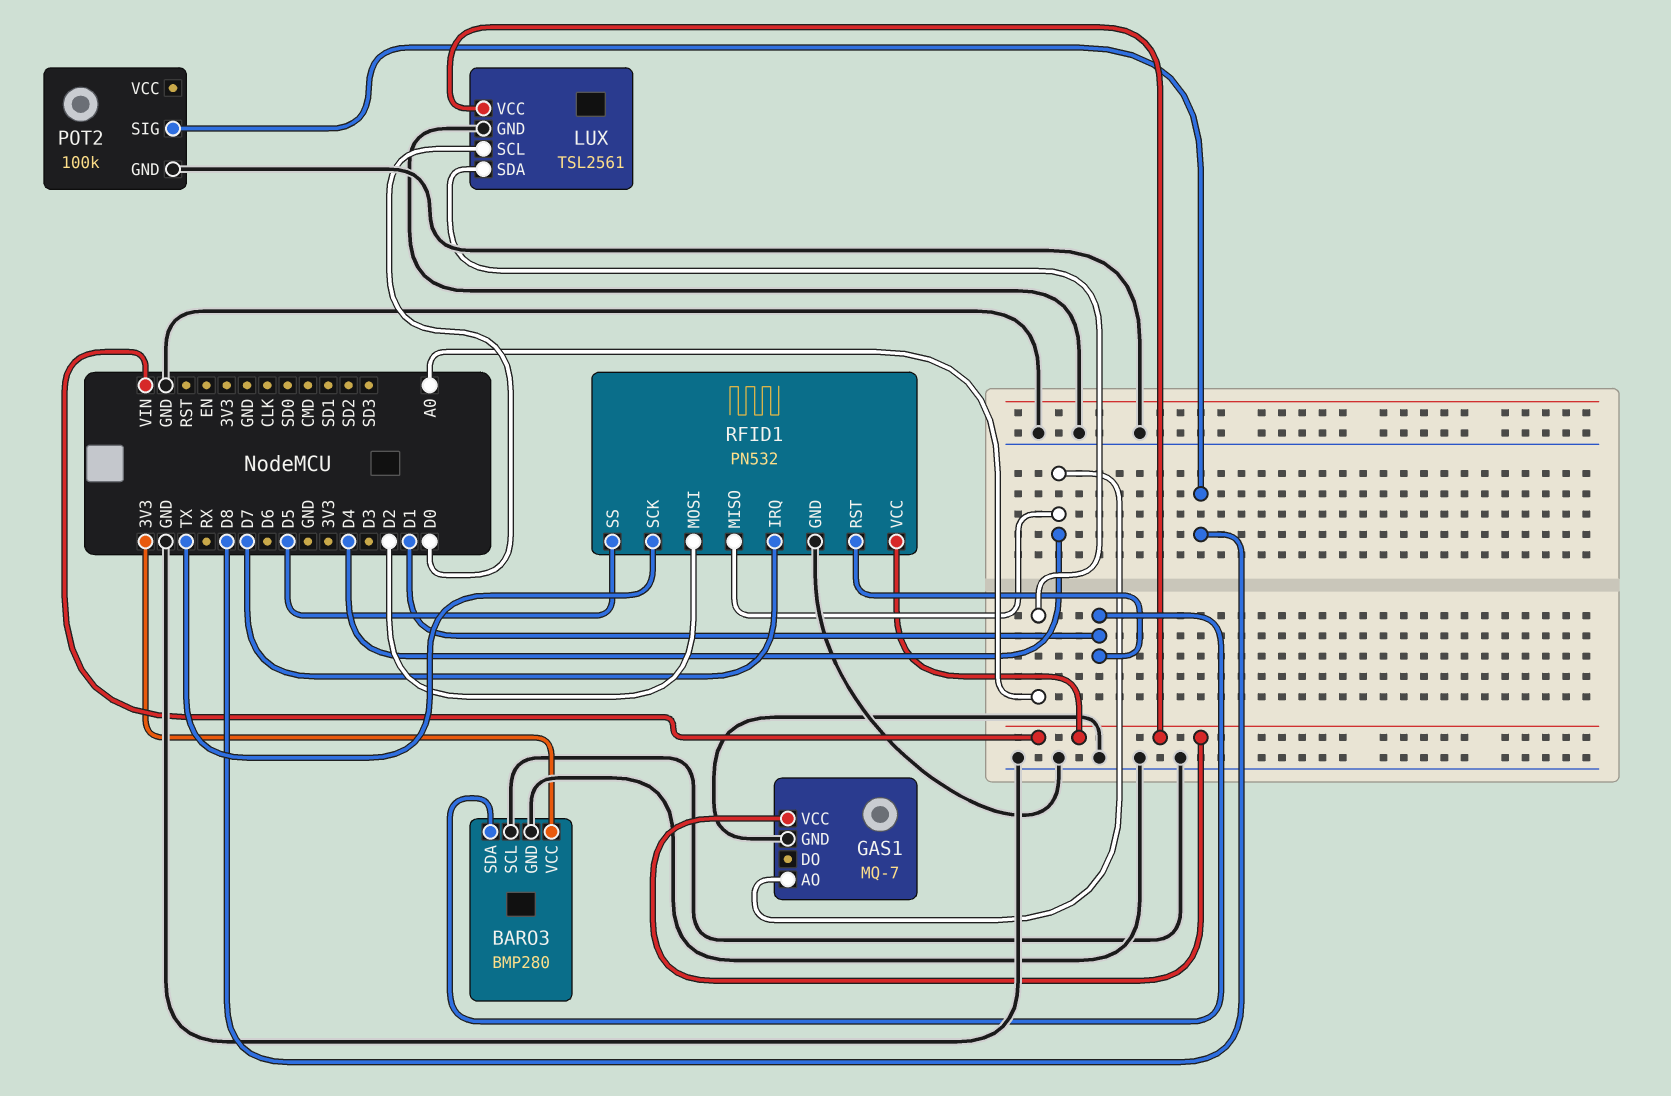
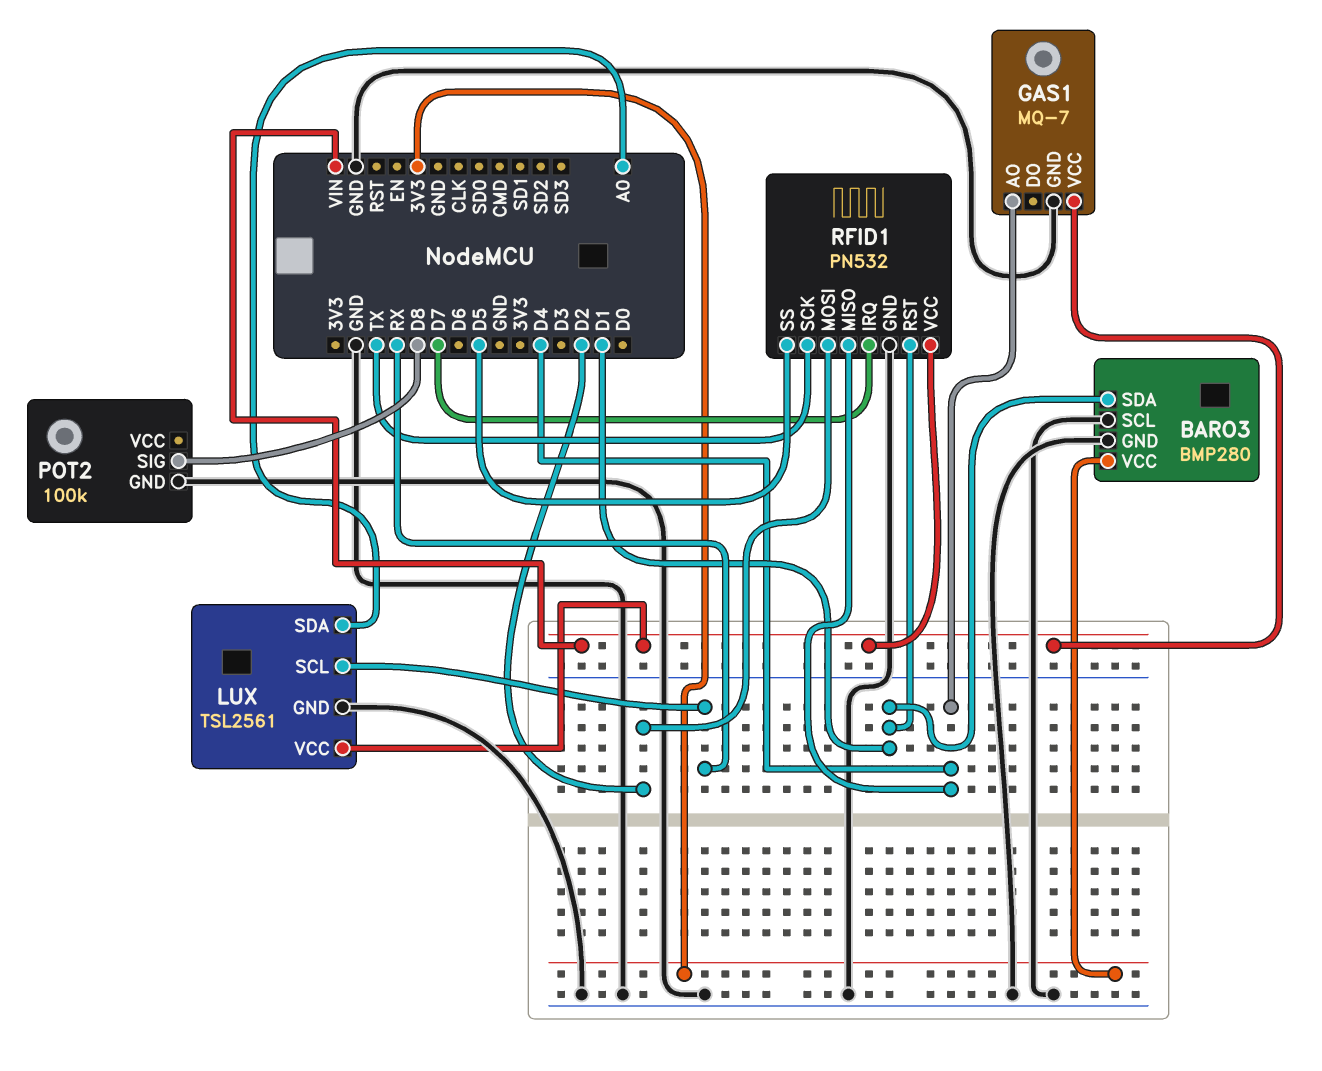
LUX pin SCL: D0 -> RX

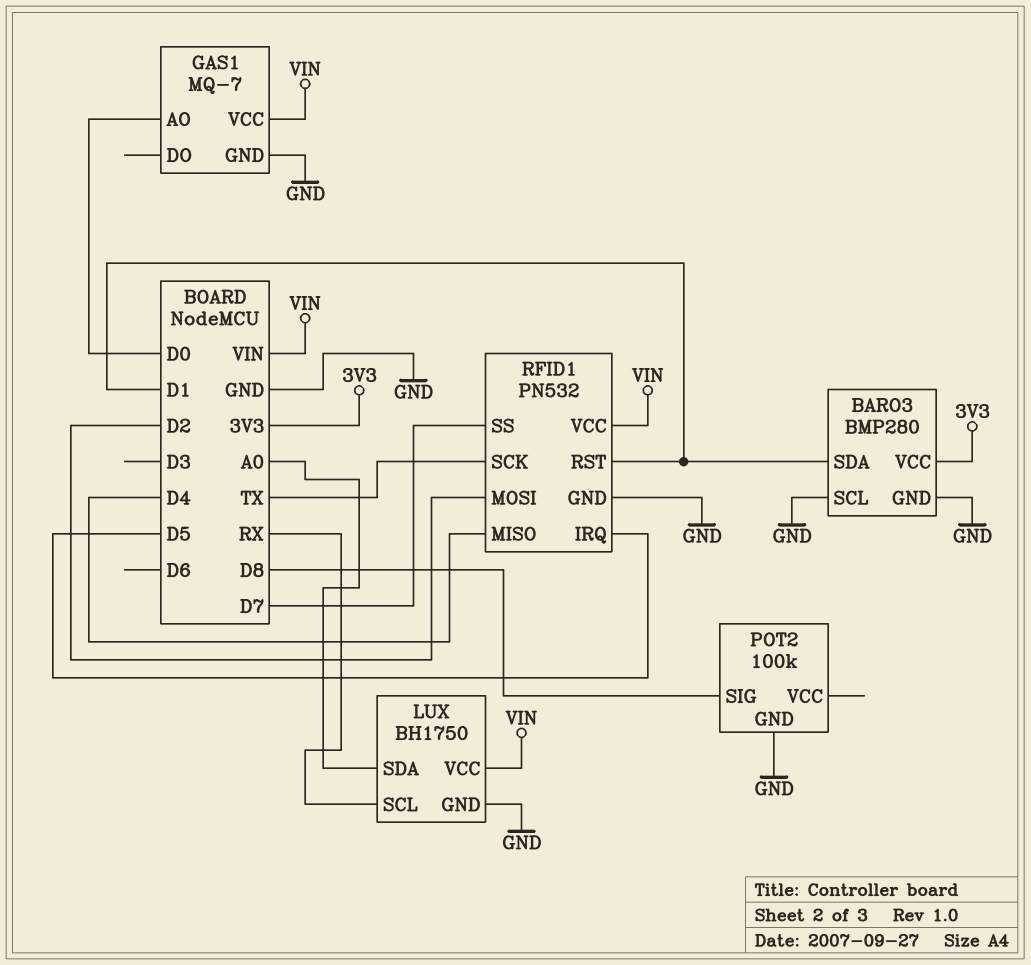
GAS1 pin AO: D4 -> D0
LUX: TSL2561 -> BH1750
RFID1 pin IRQ: D7 -> D5
RFID1 pin SS: D5 -> D7

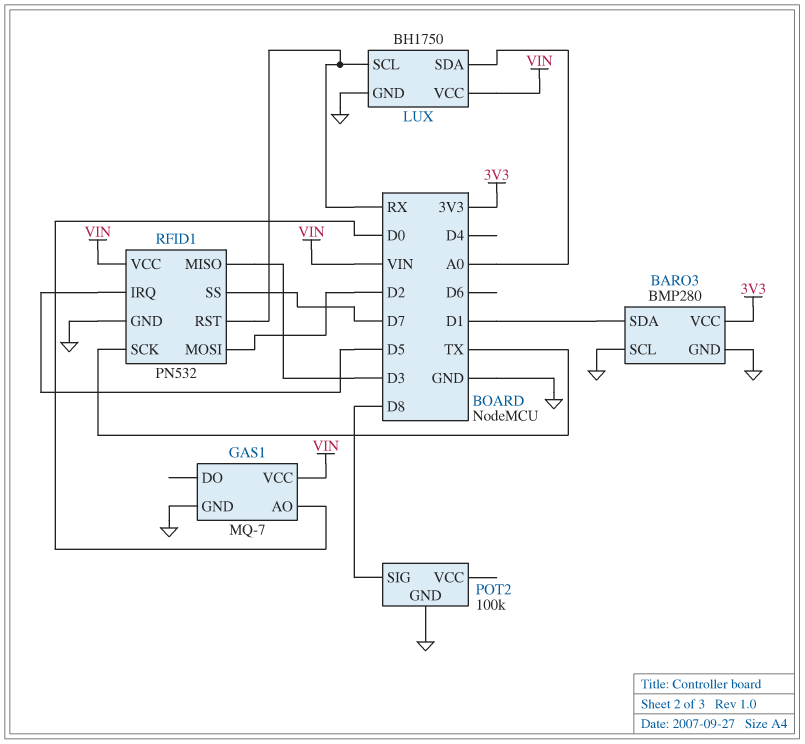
RFID1 pin MISO: D4 -> D3
RFID1 pin RST: D1 -> RX

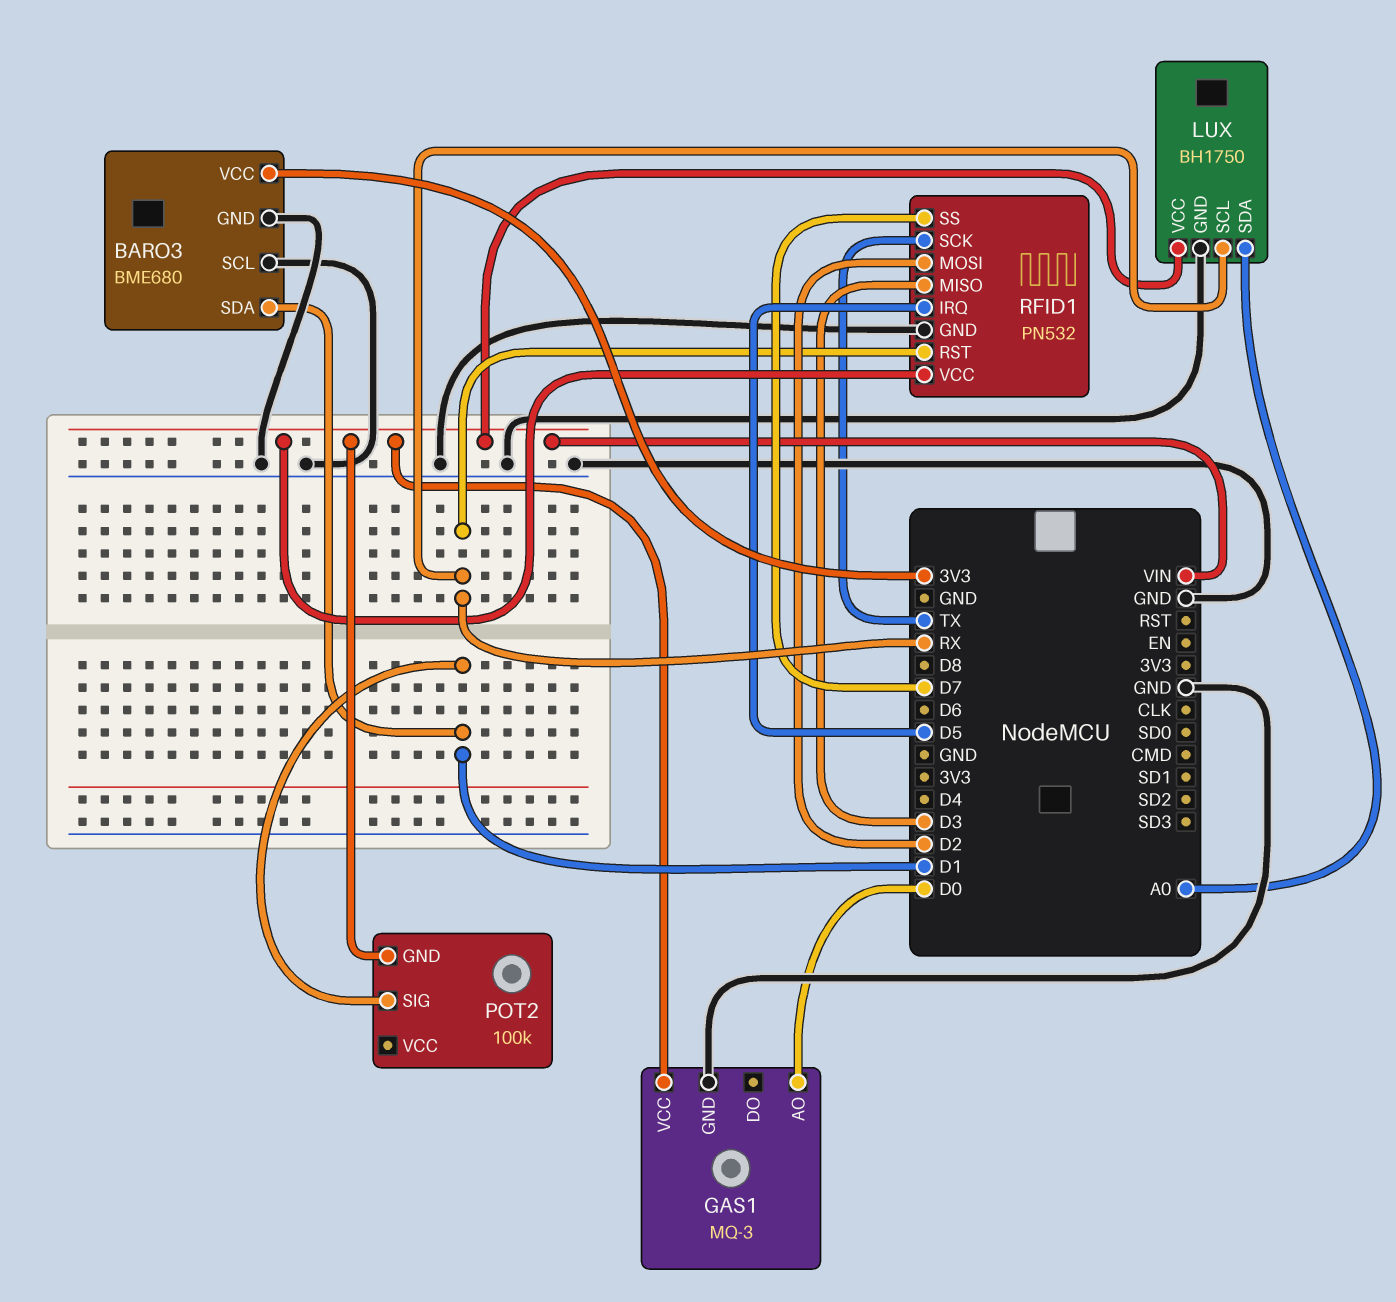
BARO3: BMP280 -> BME680
GAS1: MQ-7 -> MQ-3
POT2 pin GND: GND -> VIN
POT2 pin SIG: D8 -> D1

